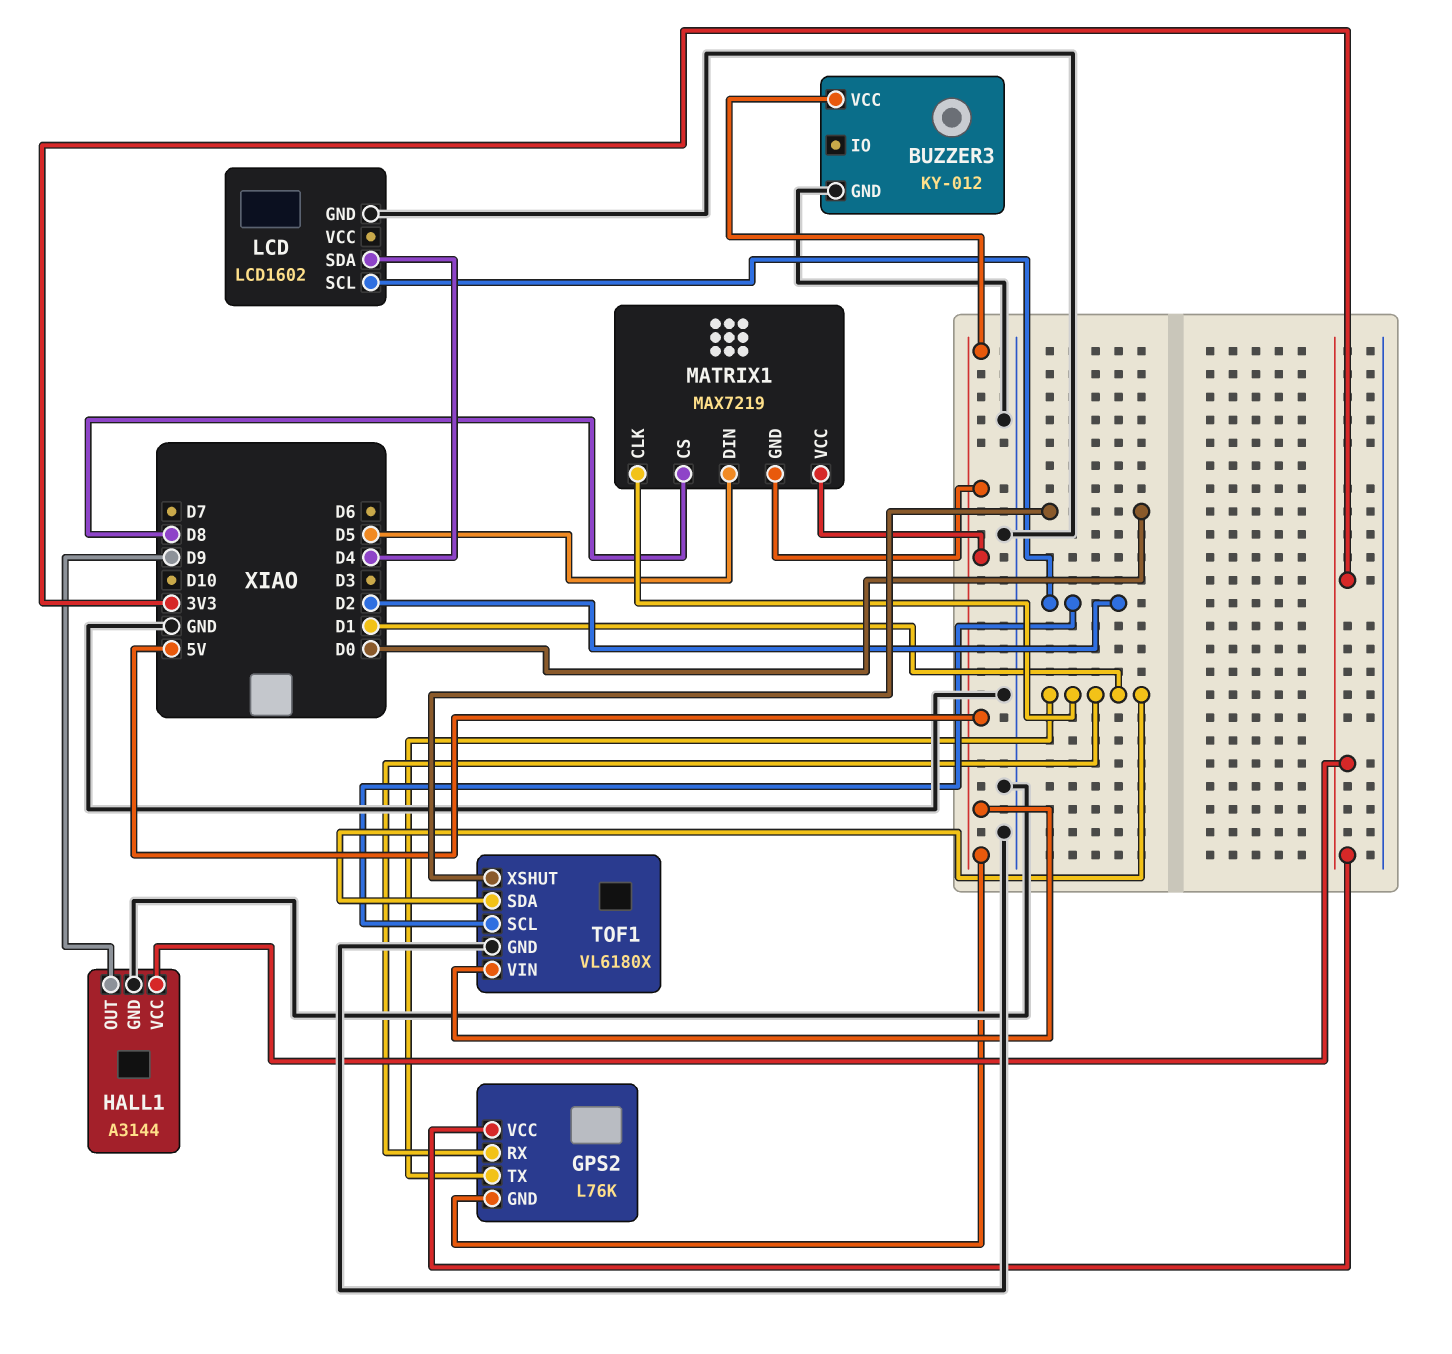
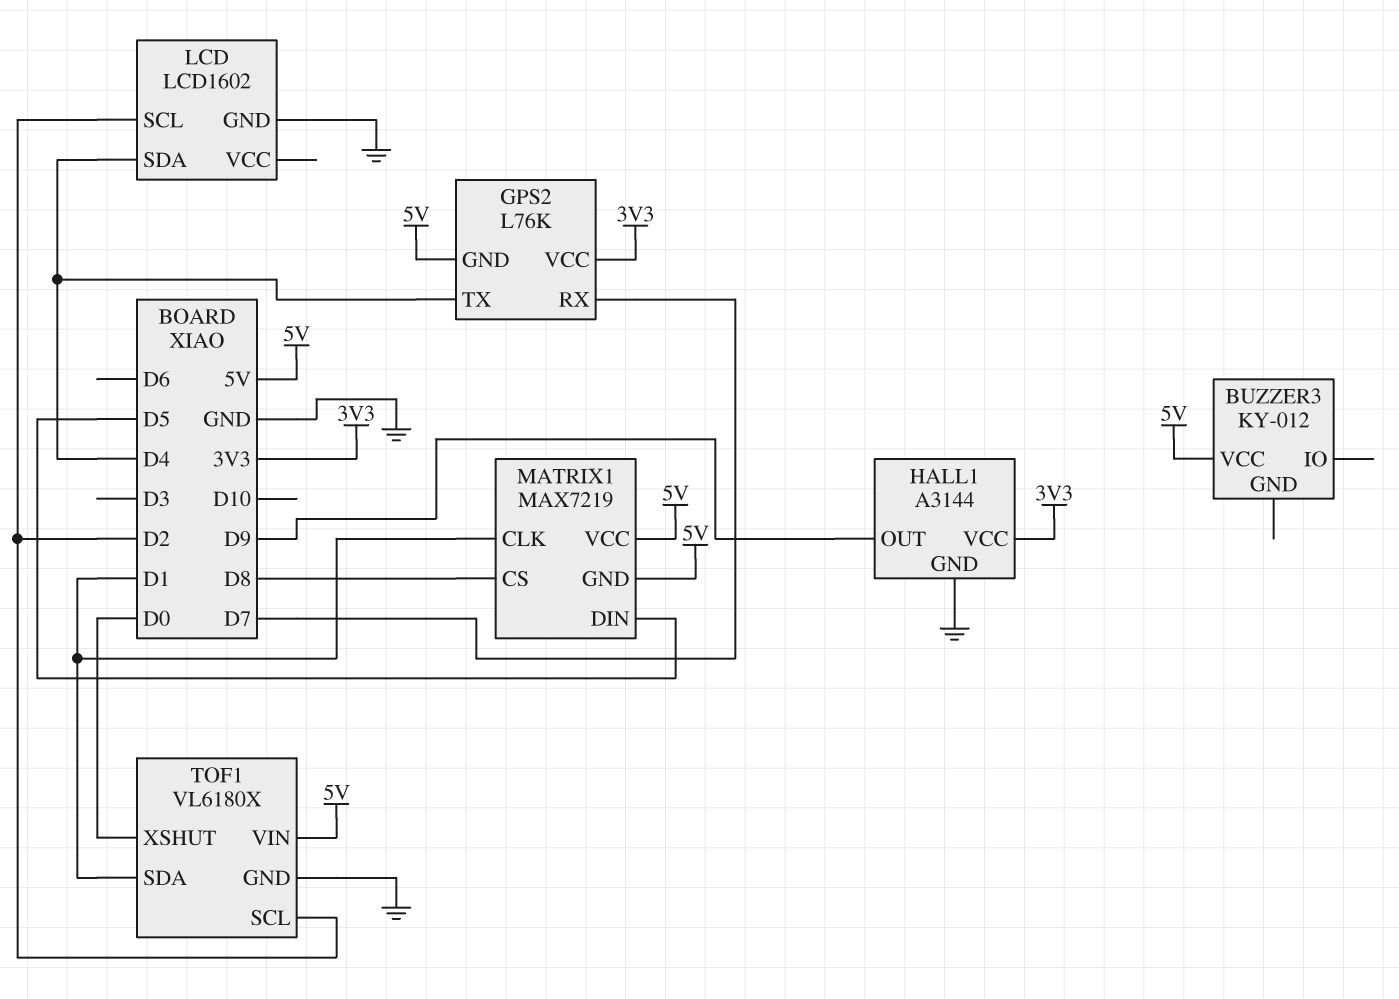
BUZZER3 pin GND: GND -> none
GPS2 pin RX: D1 -> D7
GPS2 pin TX: D1 -> D4

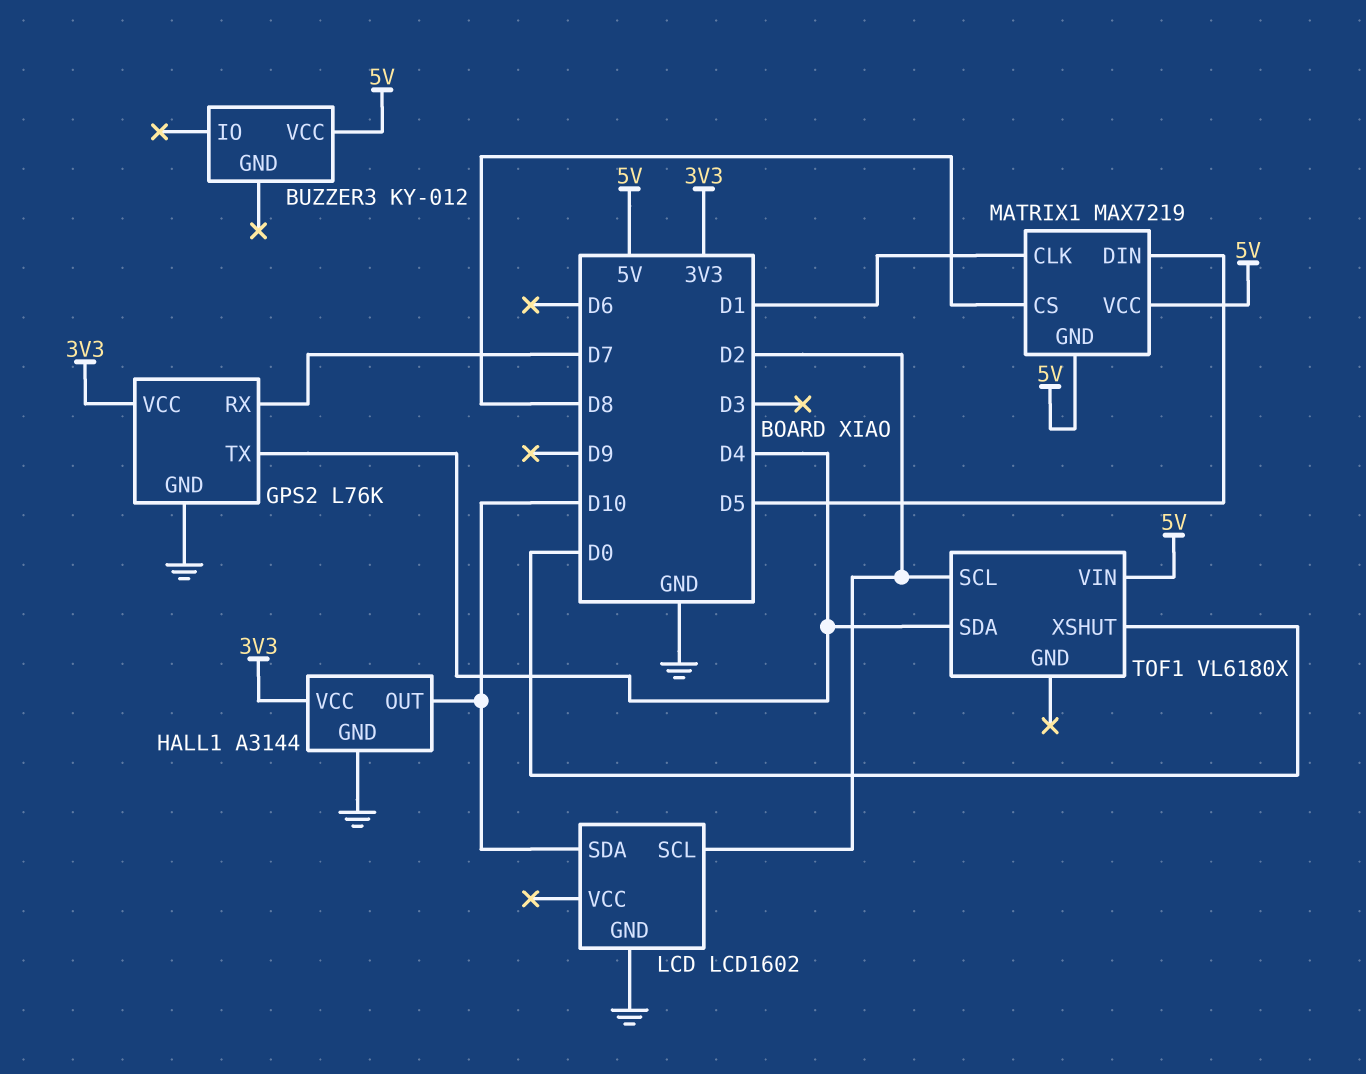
GPS2 pin GND: 5V -> GND
HALL1 pin OUT: D9 -> D10
LCD pin SDA: D4 -> D10
TOF1 pin GND: GND -> none
TOF1 pin SDA: D1 -> D4

